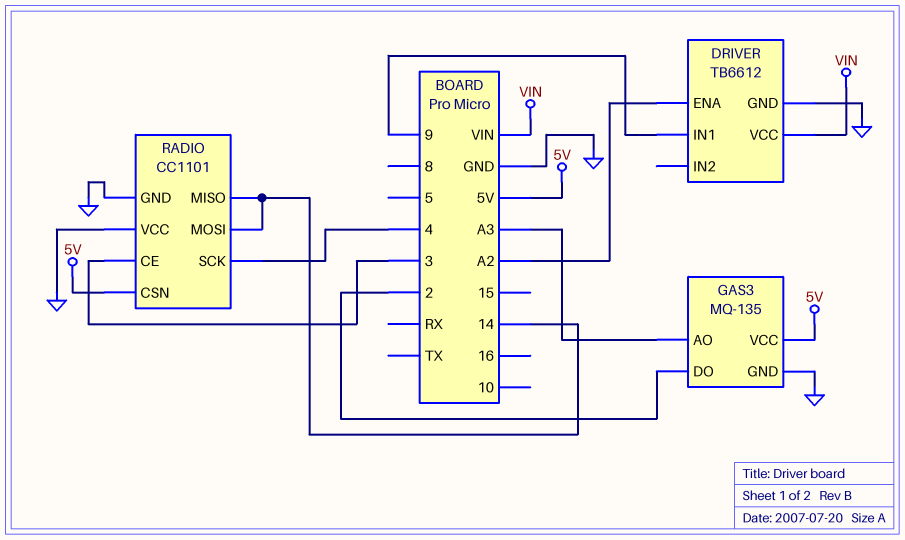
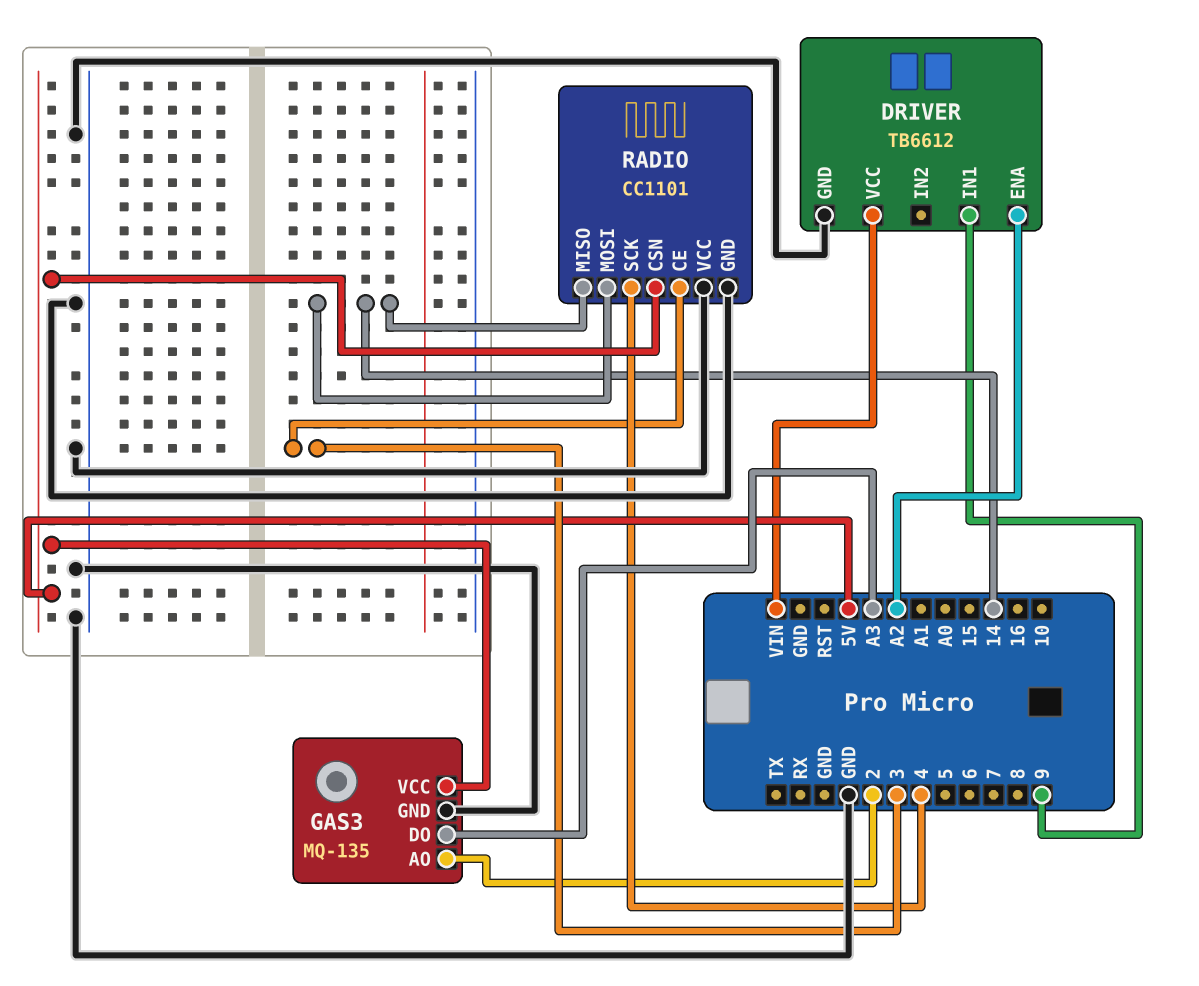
GAS3 pin AO: A3 -> 2
GAS3 pin DO: 2 -> A3

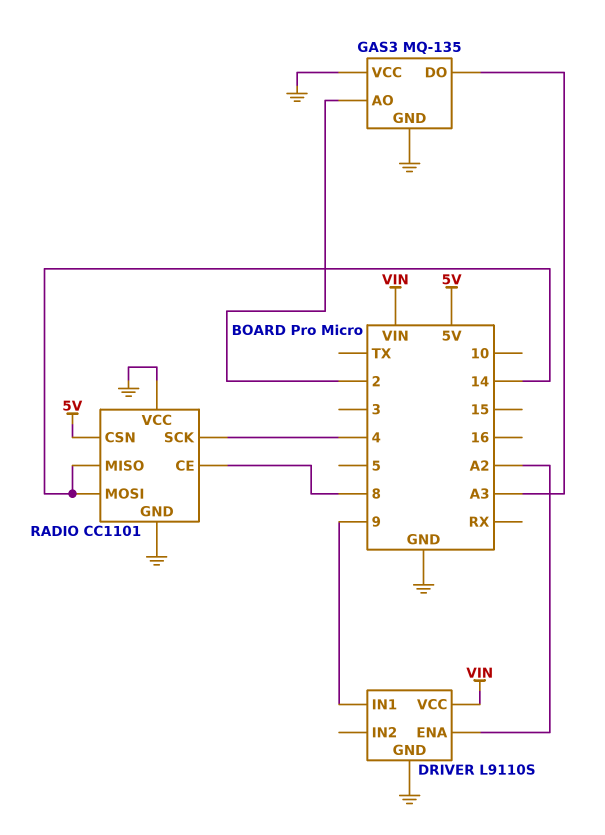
DRIVER: TB6612 -> L9110S
GAS3 pin VCC: 5V -> GND
RADIO pin CE: 3 -> 8

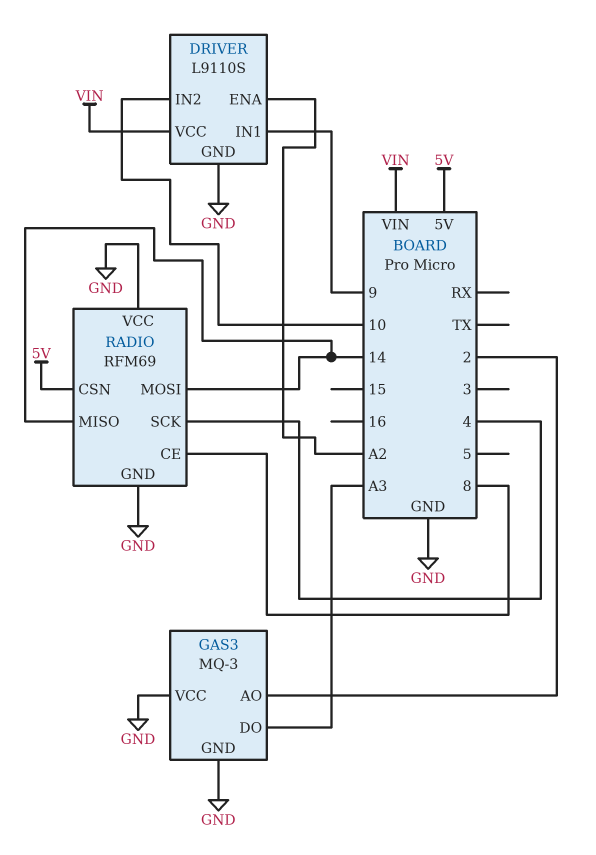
DRIVER pin IN2: none -> 10
GAS3: MQ-135 -> MQ-3
RADIO: CC1101 -> RFM69

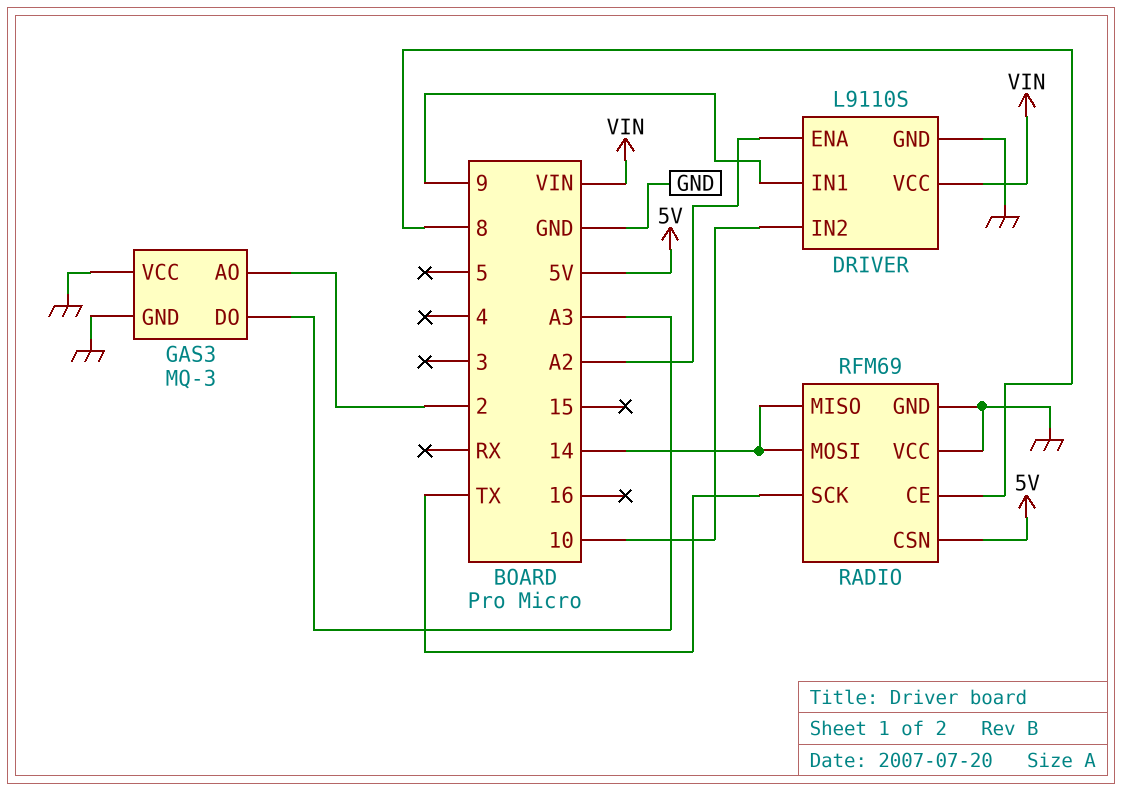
RADIO pin SCK: 4 -> TX

